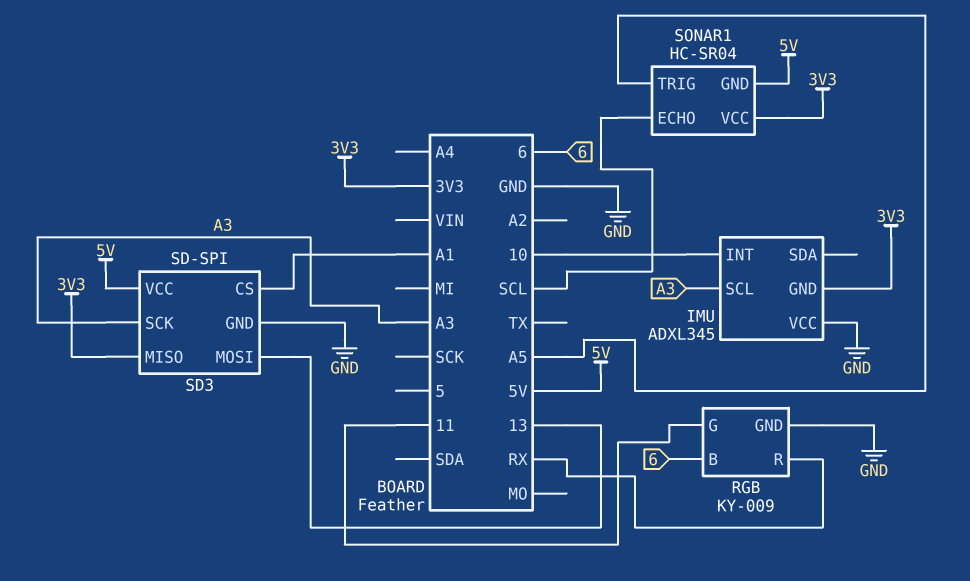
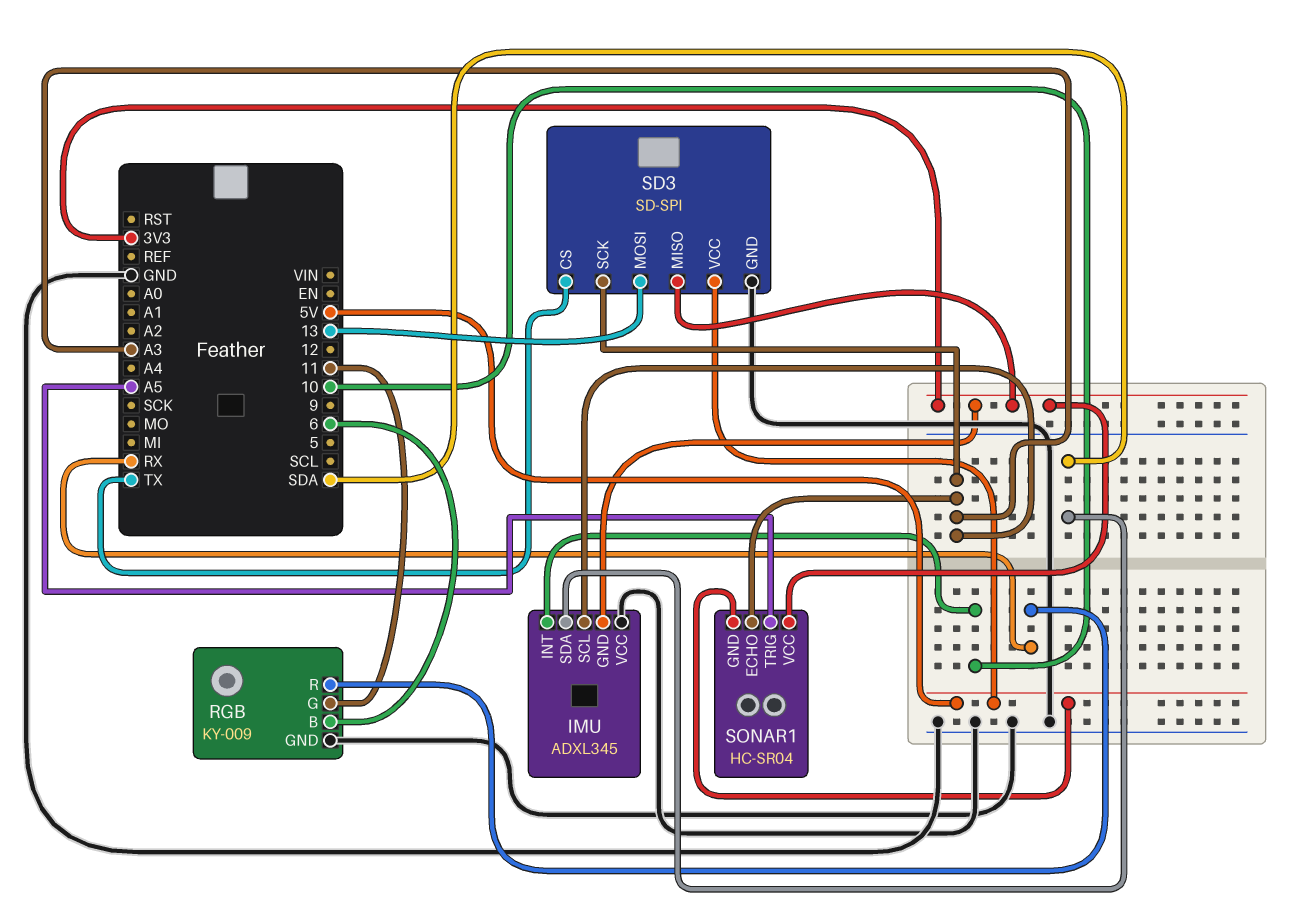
IMU pin SDA: none -> SDA
SD3 pin CS: A1 -> TX
SONAR1 pin ECHO: SCL -> A3

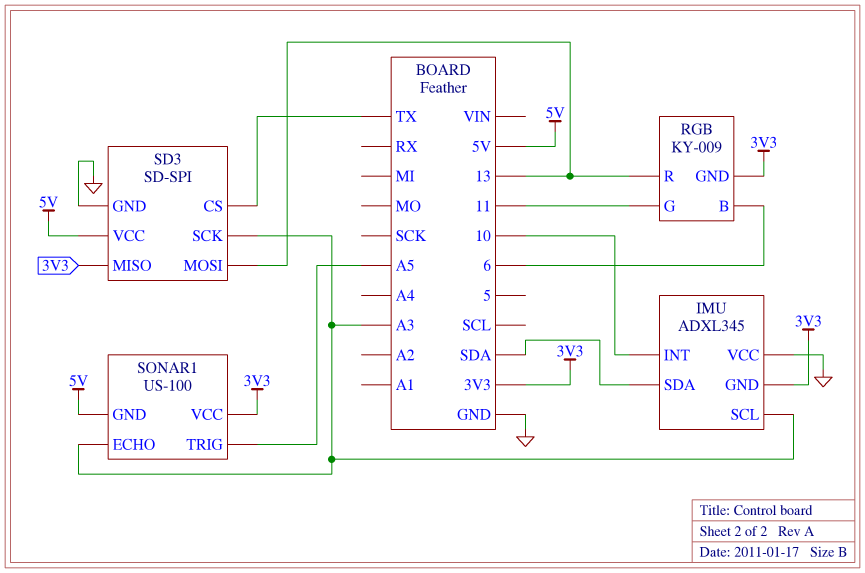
RGB pin GND: GND -> 3V3
RGB pin R: RX -> 13
SONAR1: HC-SR04 -> US-100

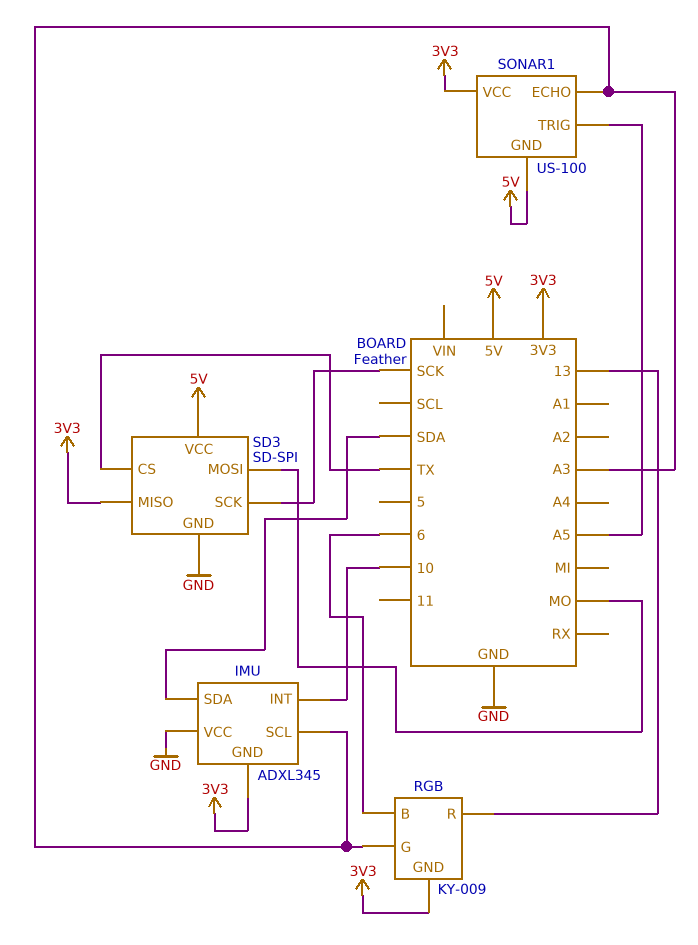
RGB pin G: 11 -> A3
SD3 pin MOSI: 13 -> MO
SD3 pin SCK: A3 -> SCK

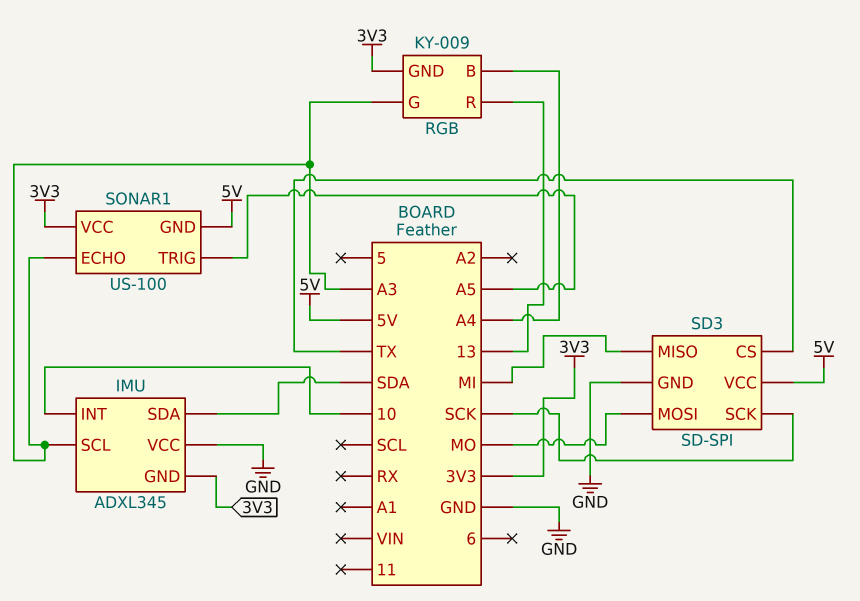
RGB pin B: 6 -> A4
SD3 pin MISO: 3V3 -> MI

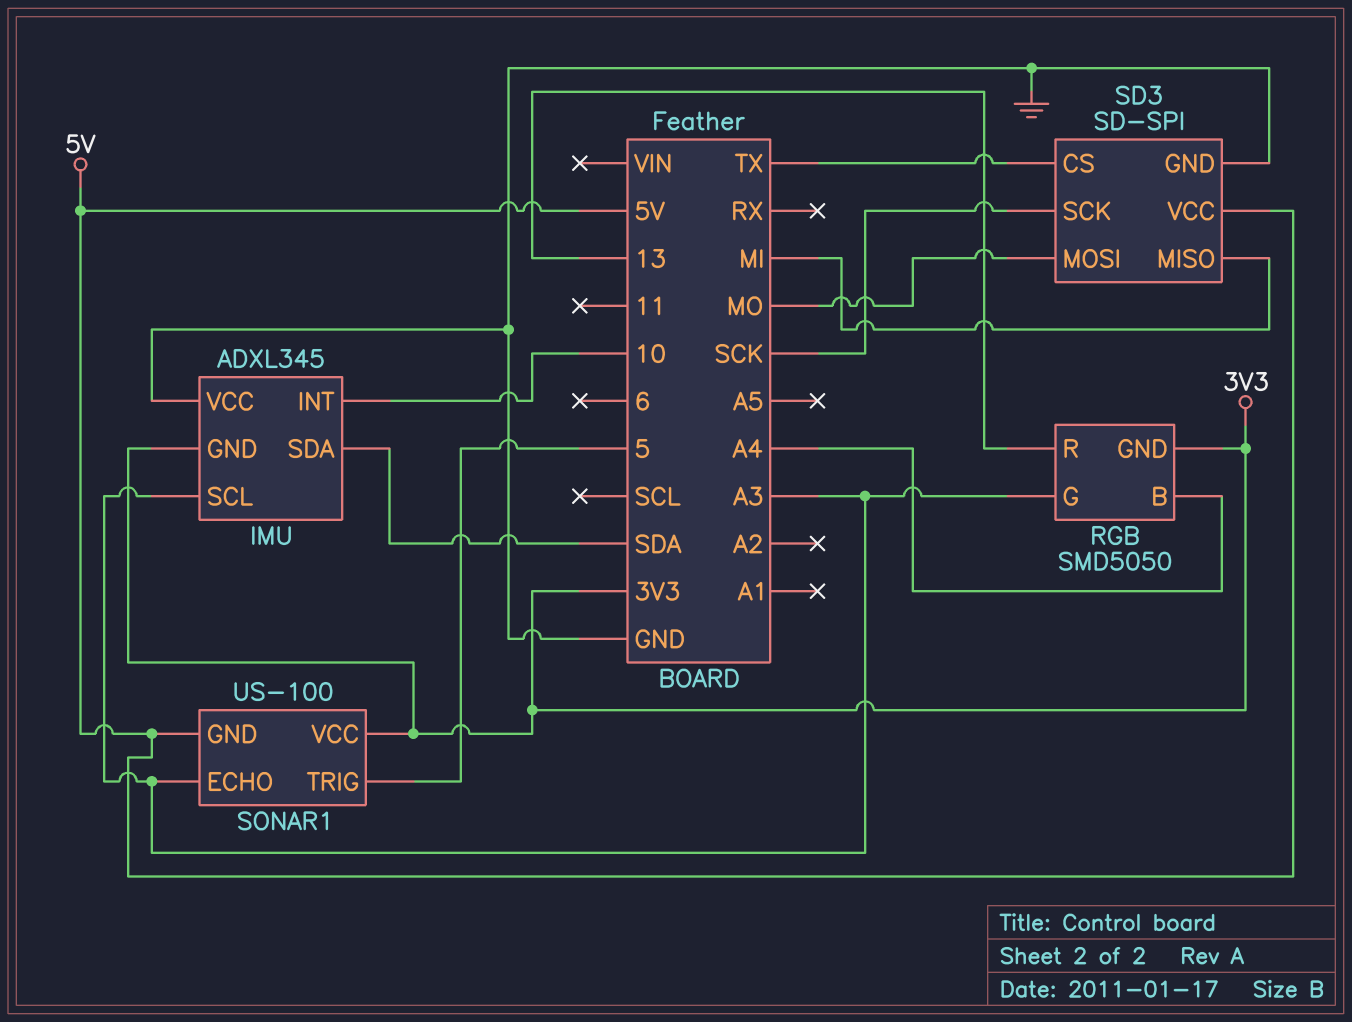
RGB: KY-009 -> SMD5050
SONAR1 pin TRIG: A5 -> 5

